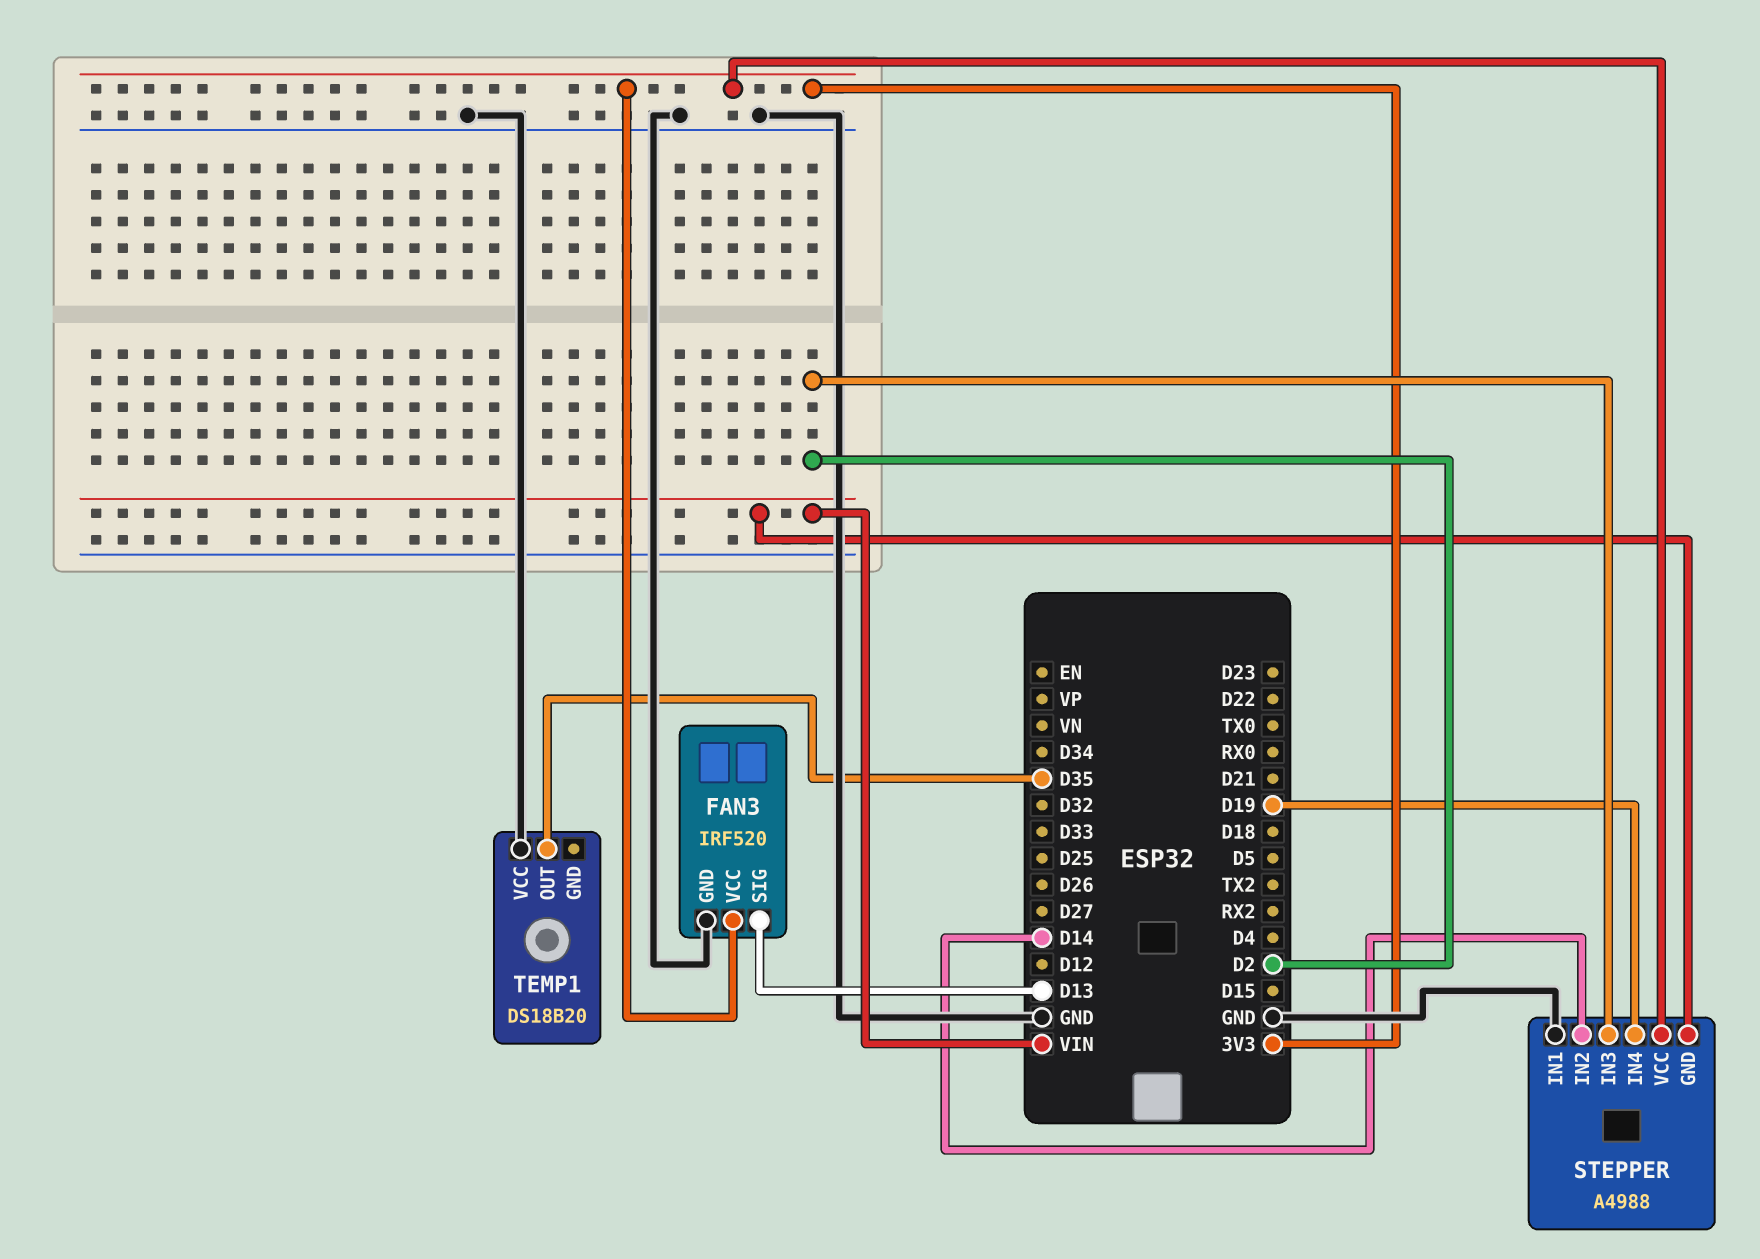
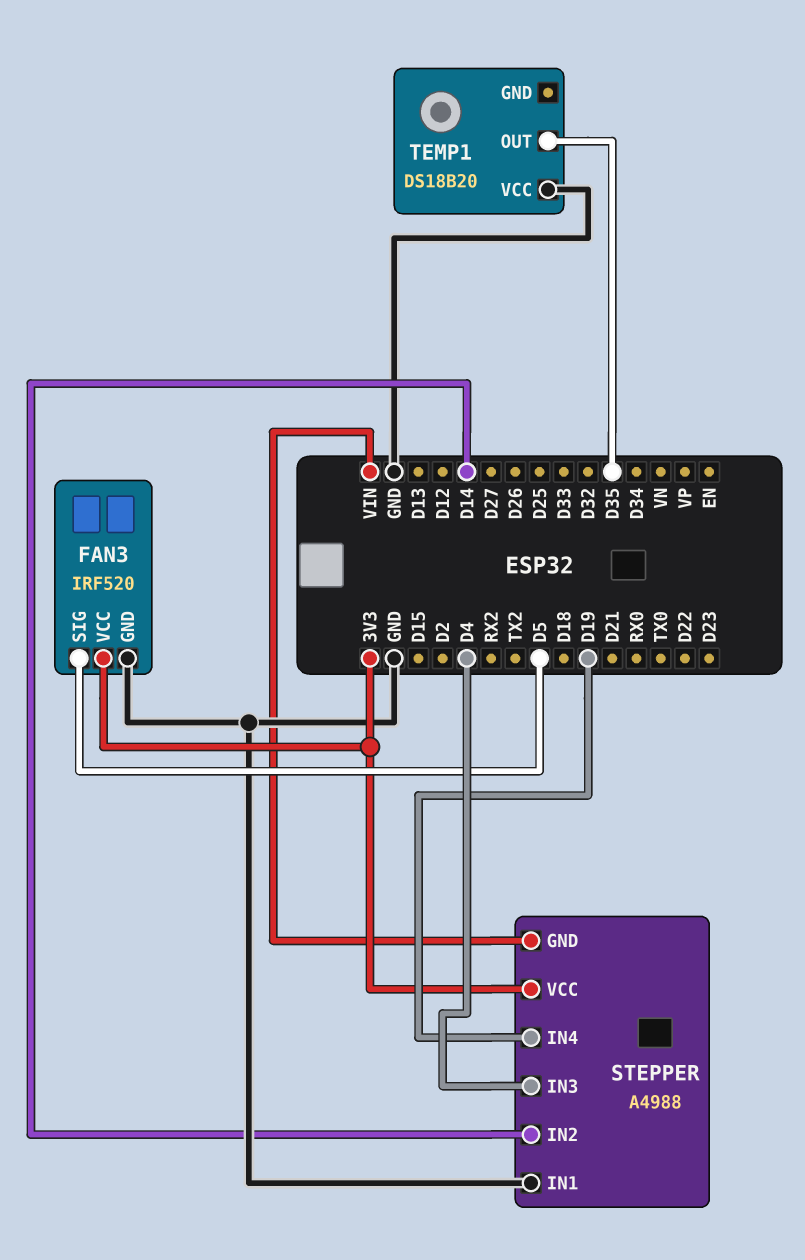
FAN3 pin SIG: D13 -> D5
STEPPER pin IN3: D2 -> D4

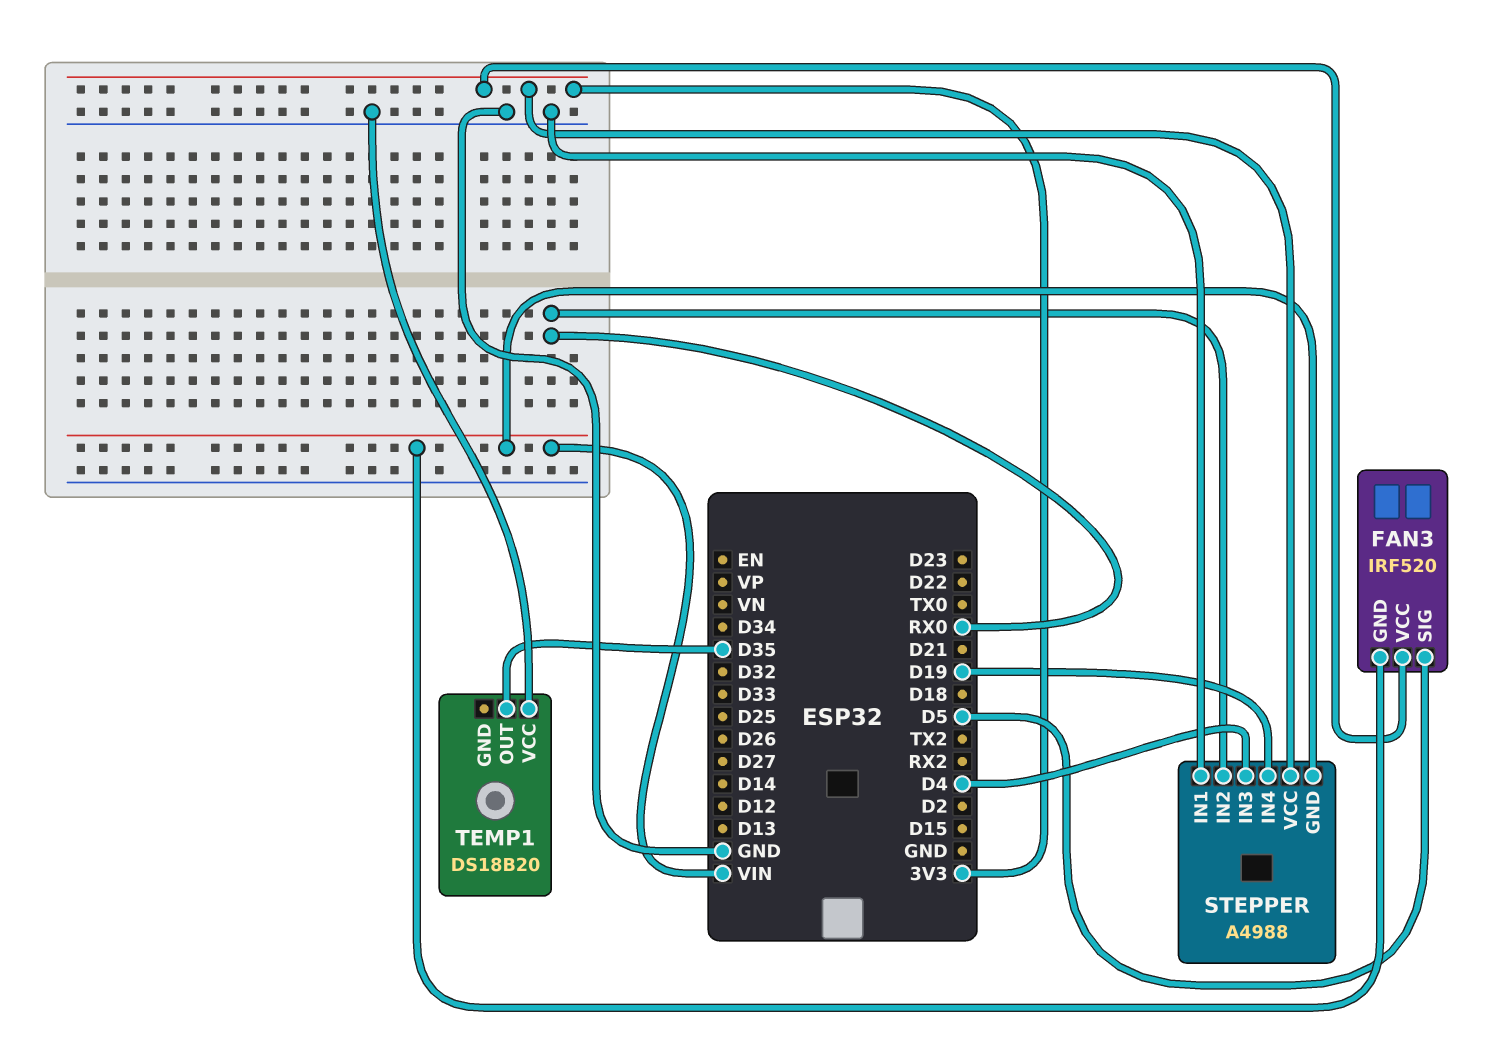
FAN3 pin GND: GND -> VIN
STEPPER pin IN2: D14 -> RX0

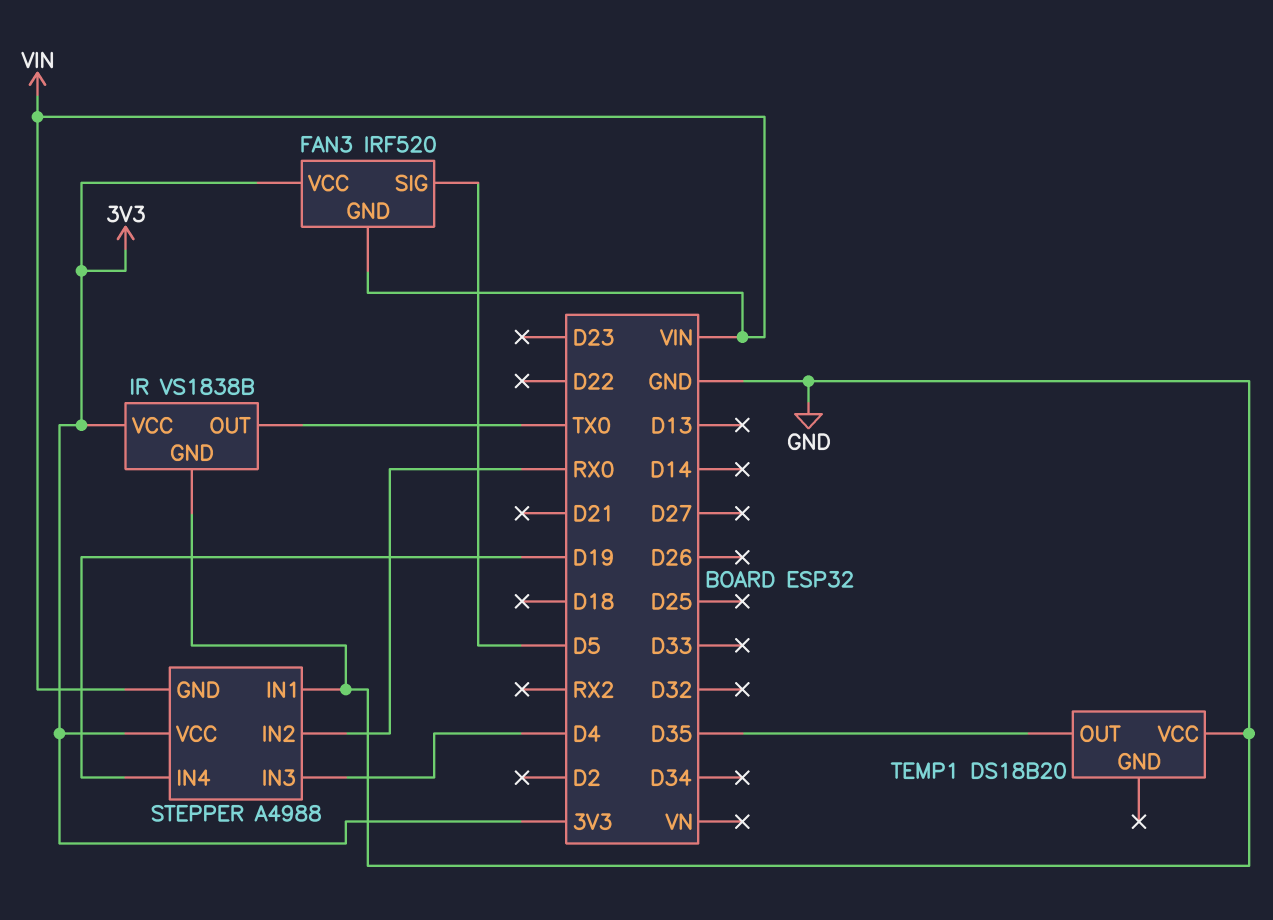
IR: none -> VS1838B
IR pin GND: none -> GND
IR pin OUT: none -> TX0
IR pin VCC: none -> 3V3

